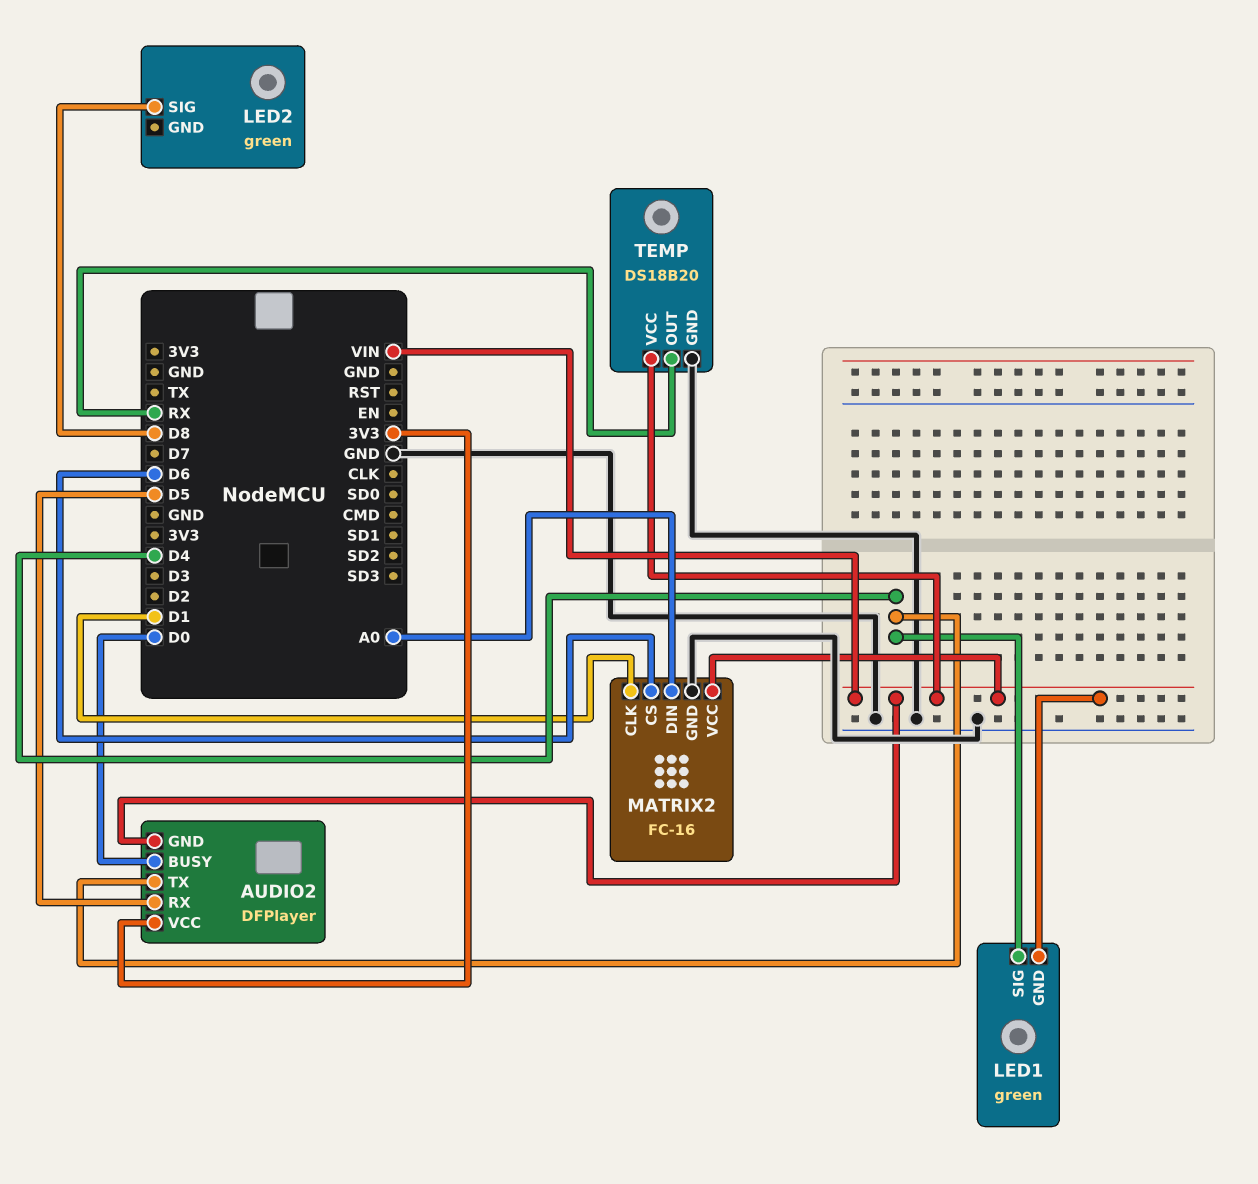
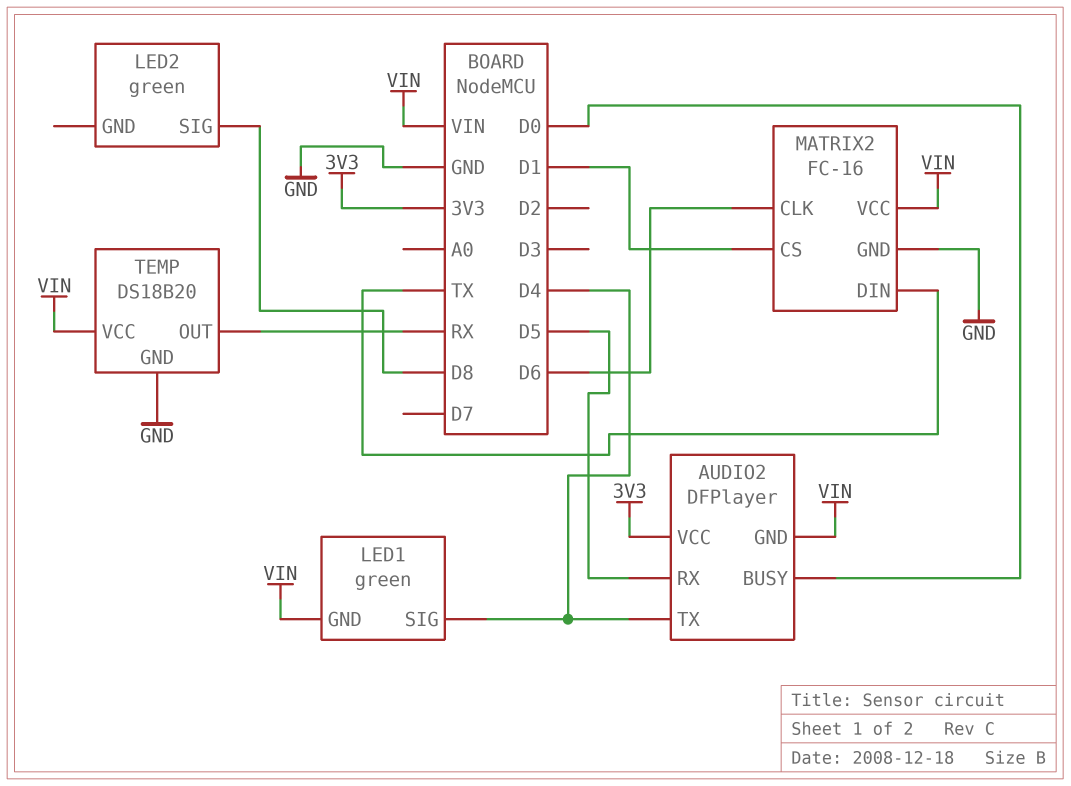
MATRIX2 pin CLK: D1 -> D6
MATRIX2 pin CS: D6 -> D1
MATRIX2 pin DIN: A0 -> TX

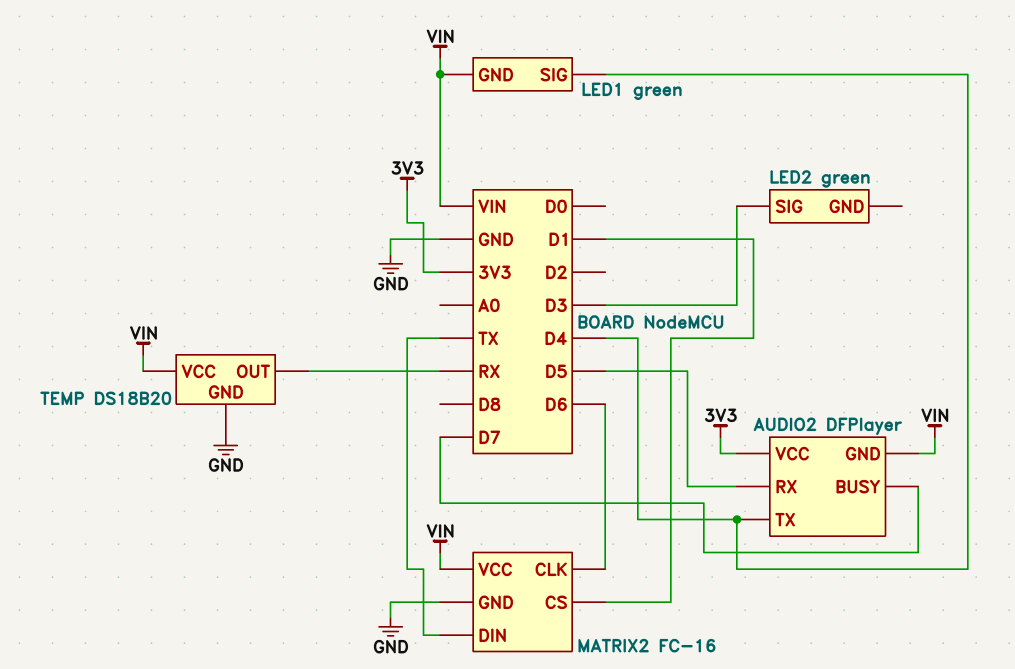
AUDIO2 pin BUSY: D0 -> D7
LED2 pin SIG: D8 -> D3

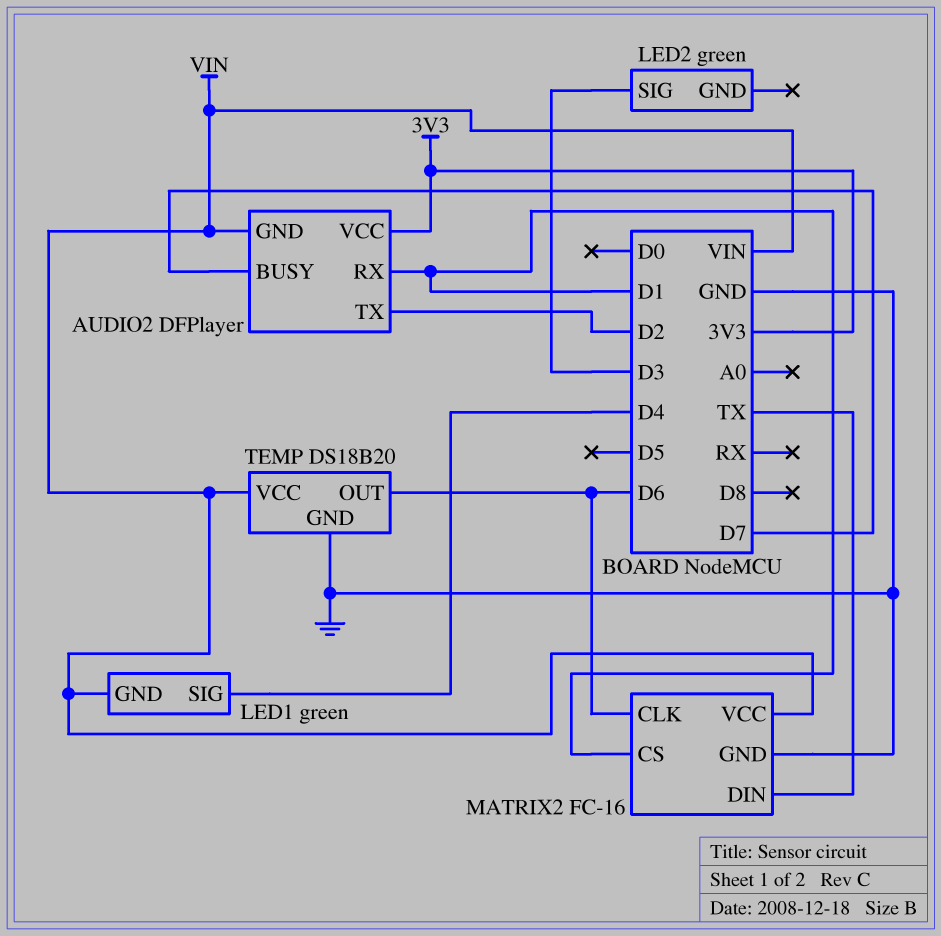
AUDIO2 pin RX: D5 -> D1
AUDIO2 pin TX: D4 -> D2
TEMP pin OUT: RX -> D6

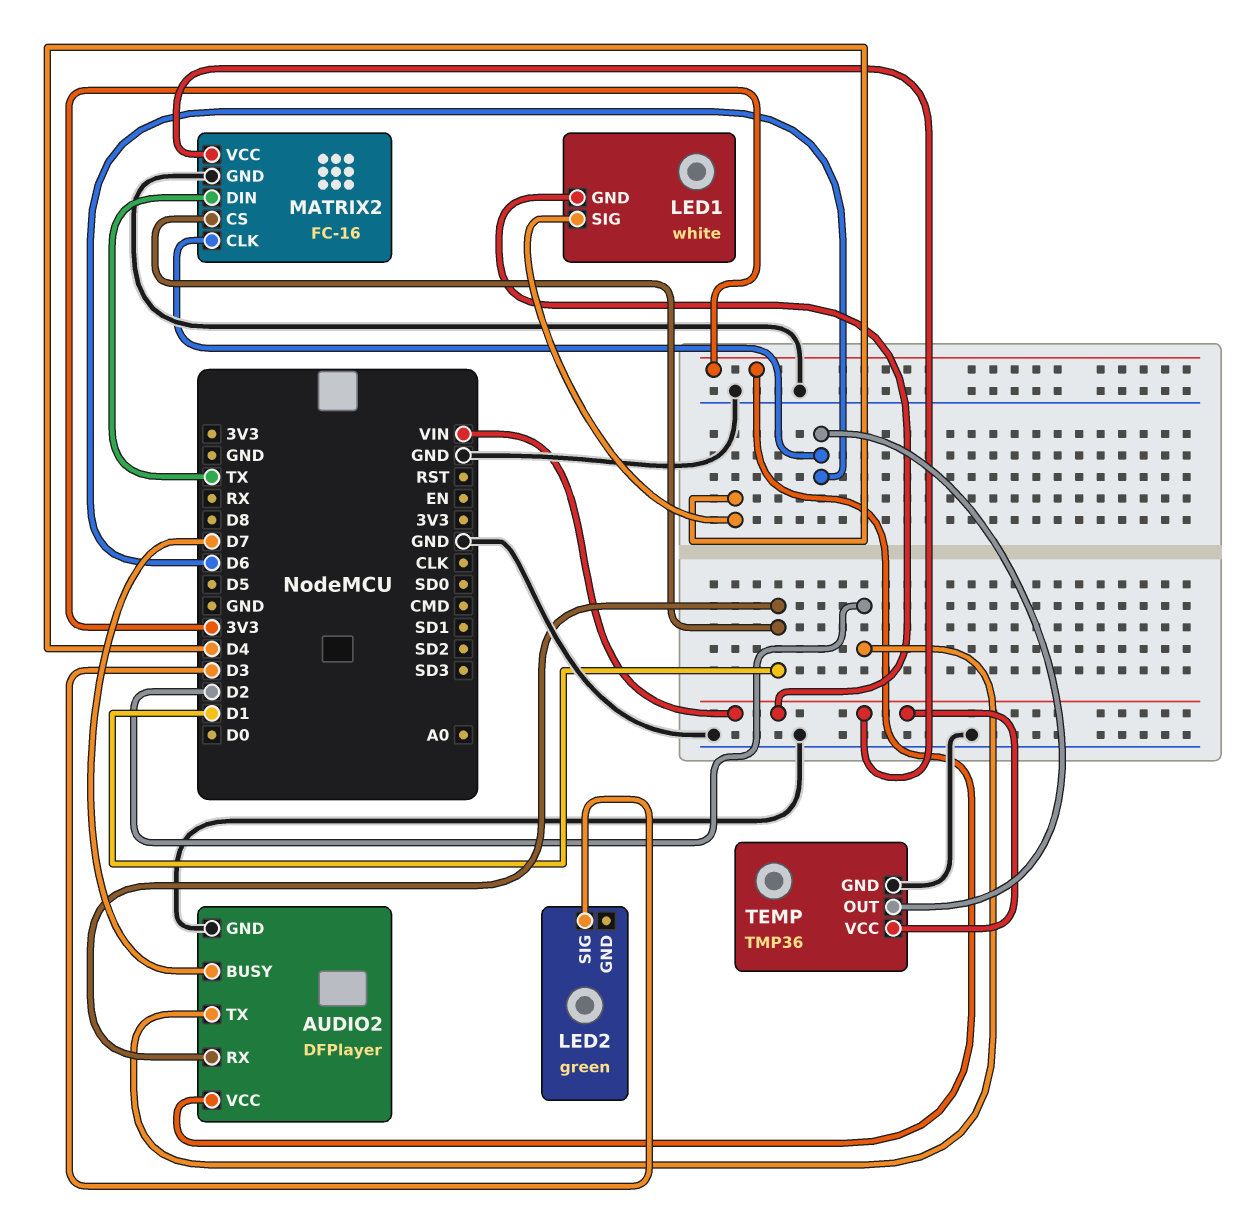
AUDIO2 pin GND: VIN -> GND
LED1: green -> white
TEMP: DS18B20 -> TMP36

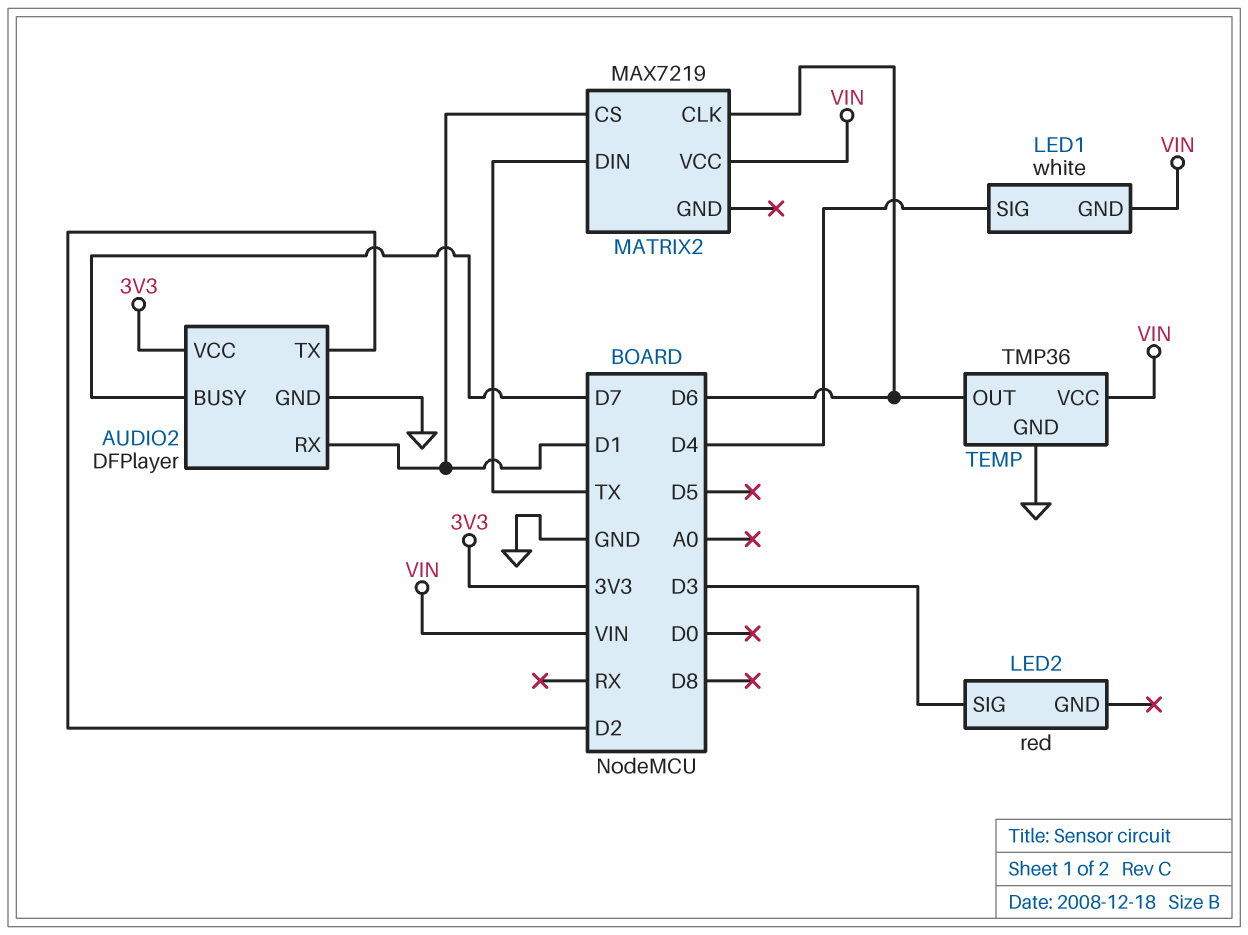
LED2: green -> red
MATRIX2: FC-16 -> MAX7219
MATRIX2 pin GND: GND -> none

